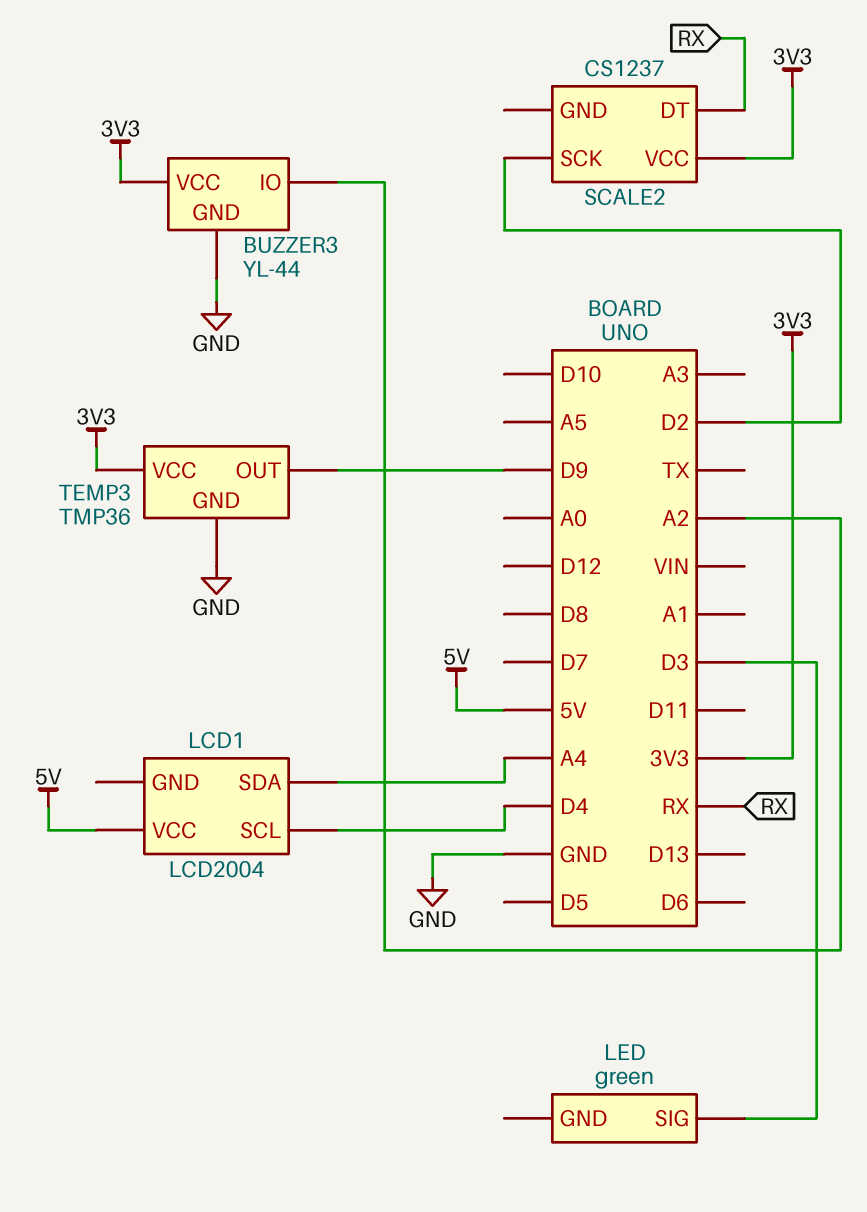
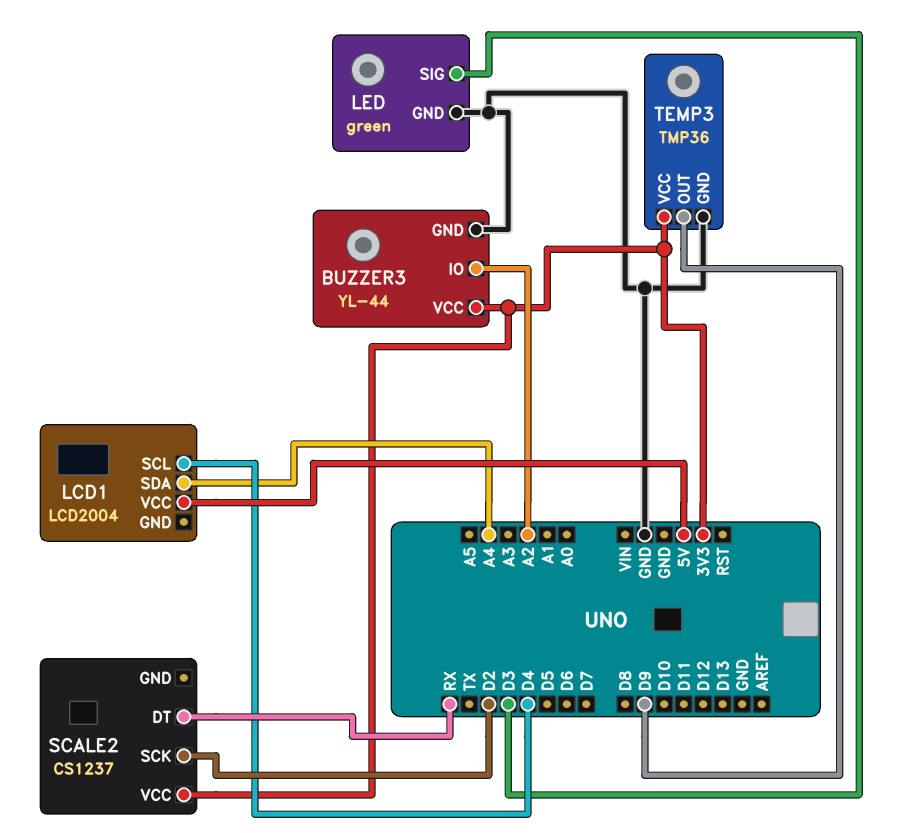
LED pin GND: none -> GND

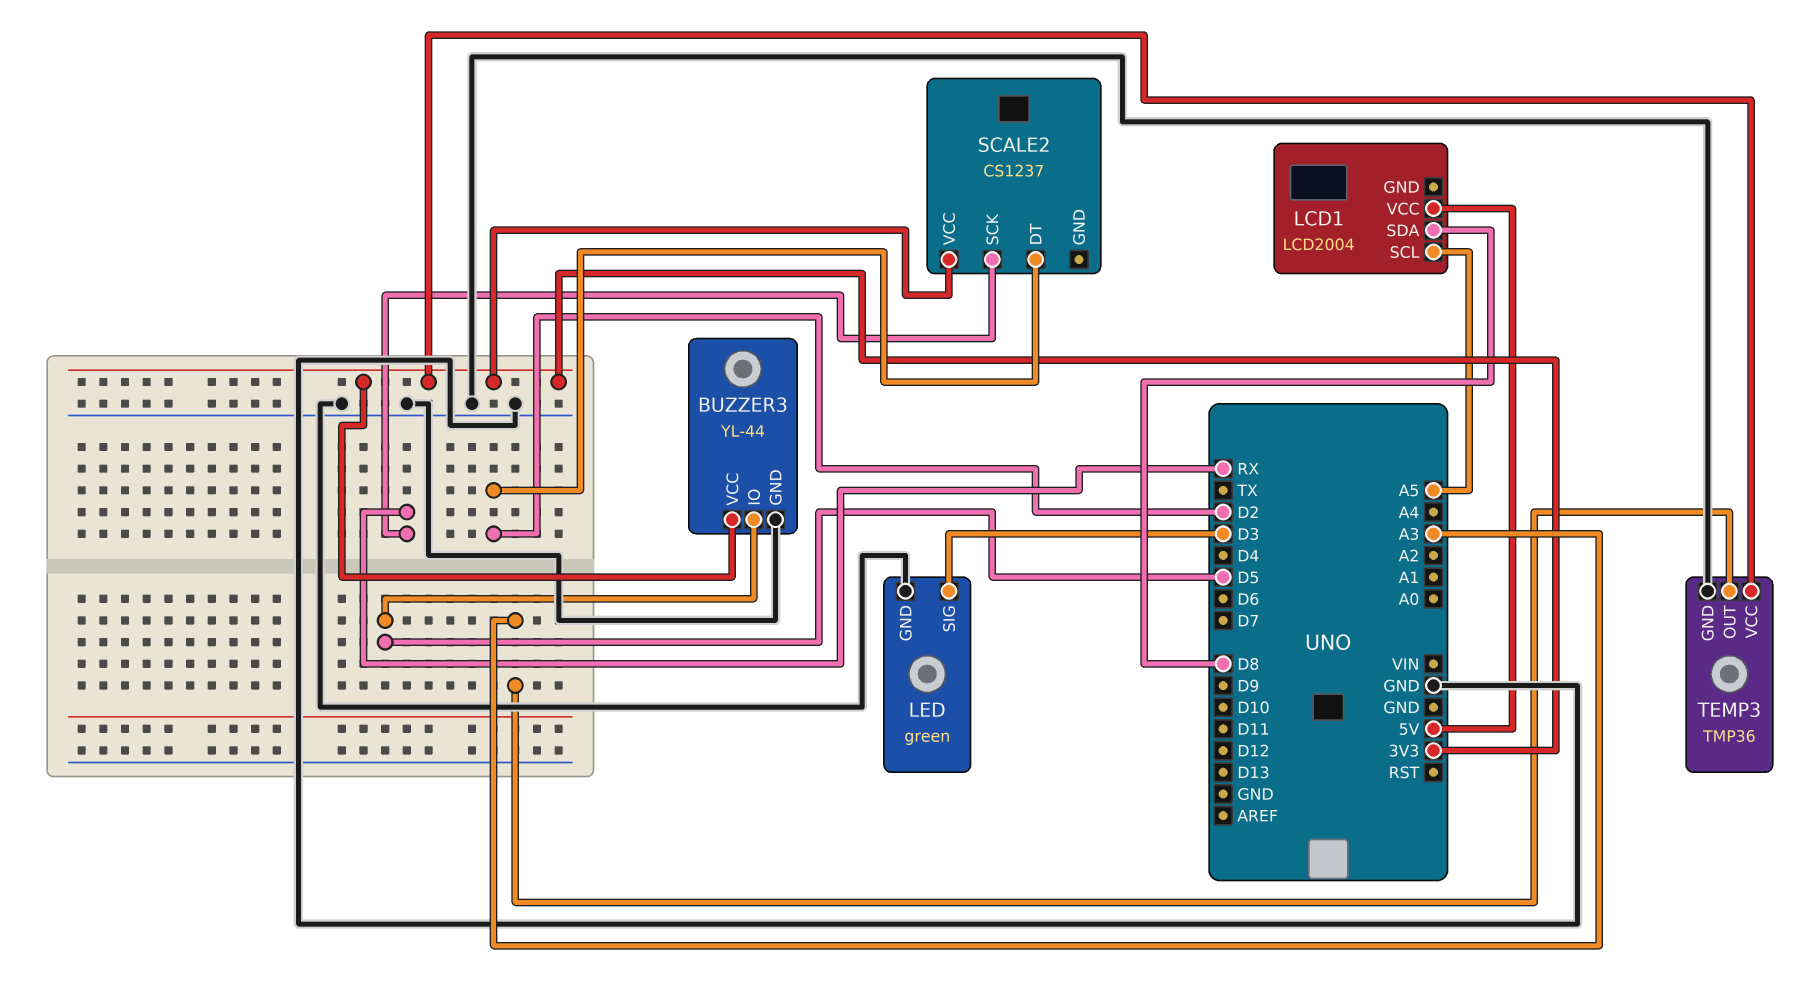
BUZZER3 pin IO: A2 -> D5
LCD1 pin SCL: D4 -> A5
LCD1 pin SDA: A4 -> D8
SCALE2 pin DT: RX -> D2
SCALE2 pin SCK: D2 -> RX
TEMP3 pin OUT: D9 -> A3

